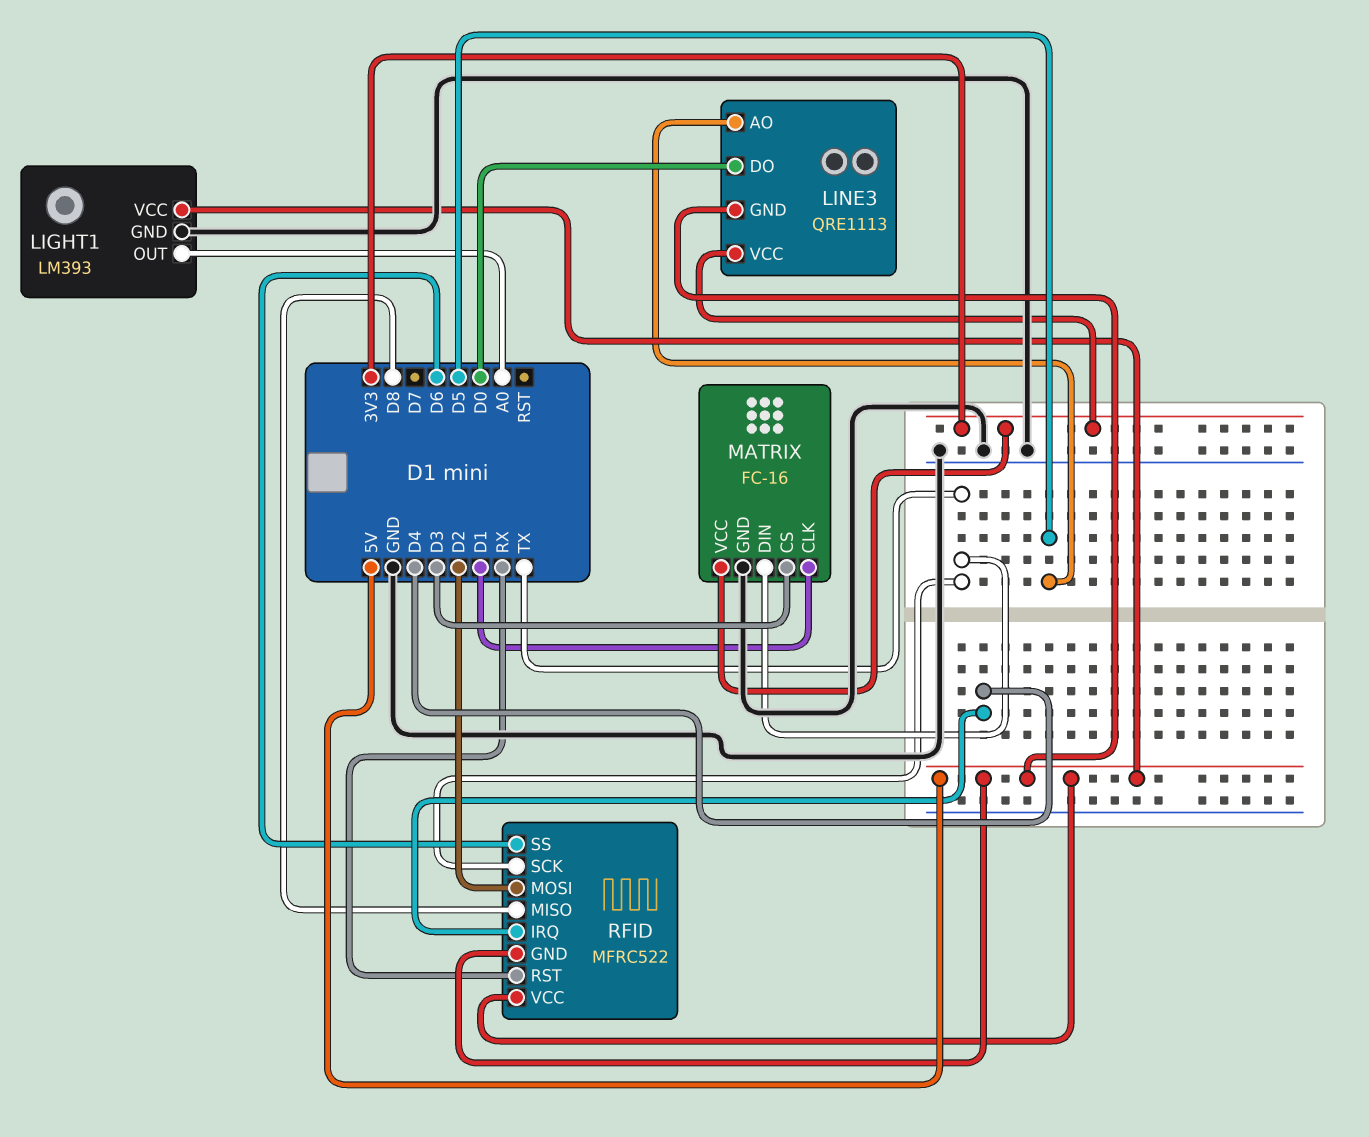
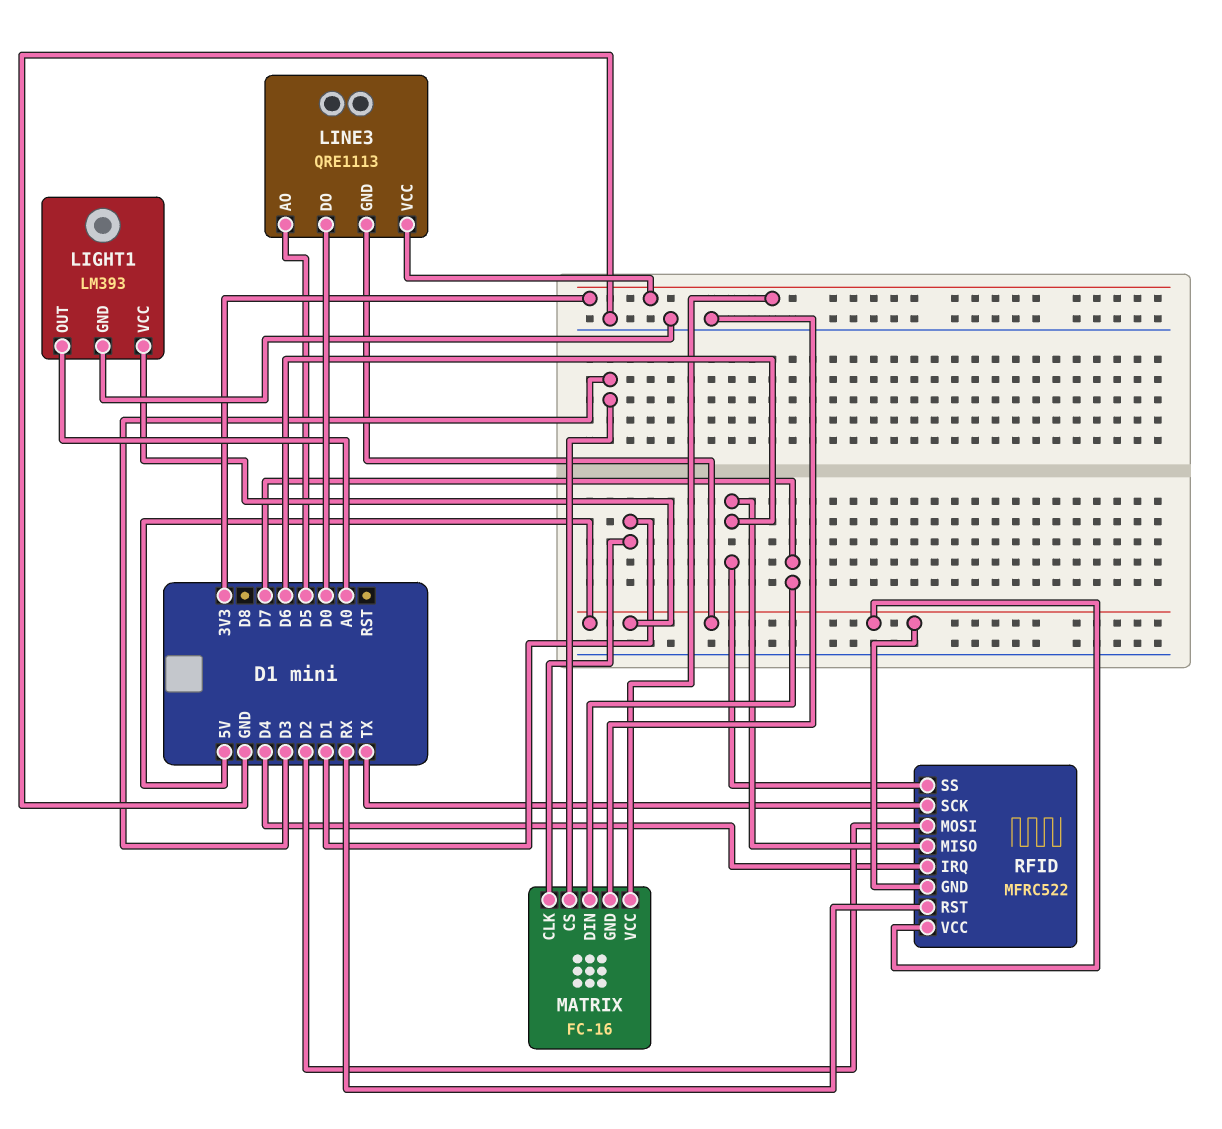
MATRIX pin DIN: TX -> D7
RFID pin MISO: D8 -> D6

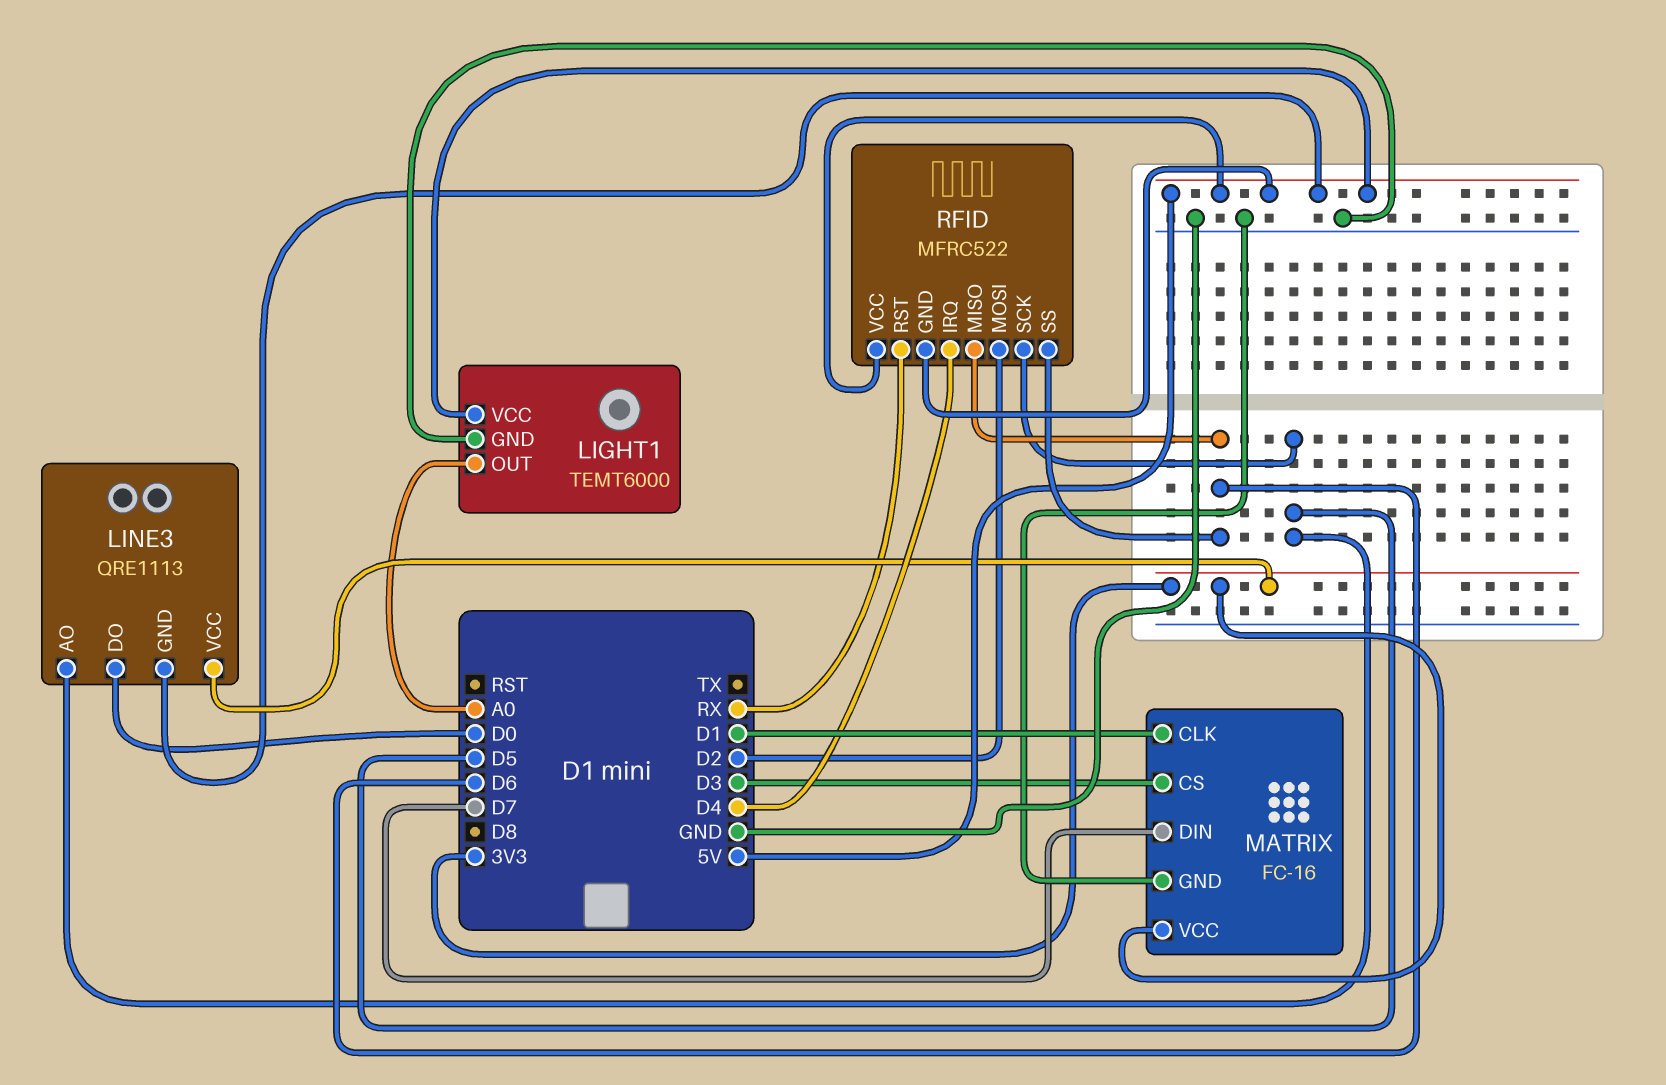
LIGHT1: LM393 -> TEMT6000
RFID pin SCK: TX -> D5

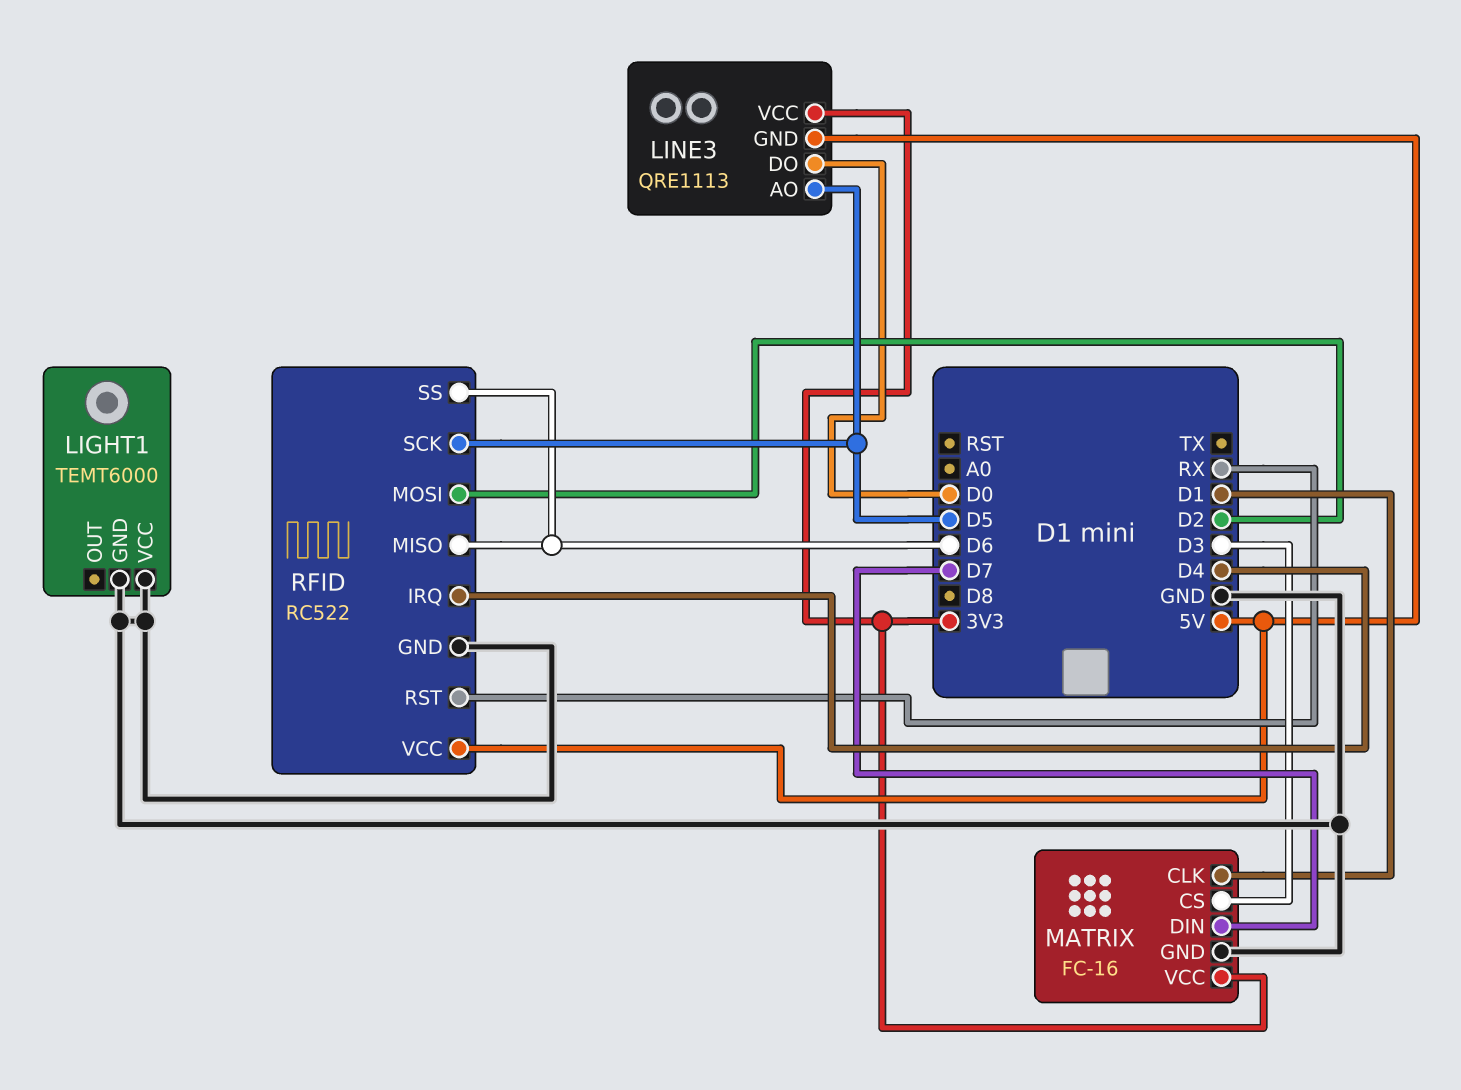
LIGHT1 pin OUT: A0 -> none
LIGHT1 pin VCC: 5V -> GND
RFID: MFRC522 -> RC522
RFID pin GND: 5V -> GND

